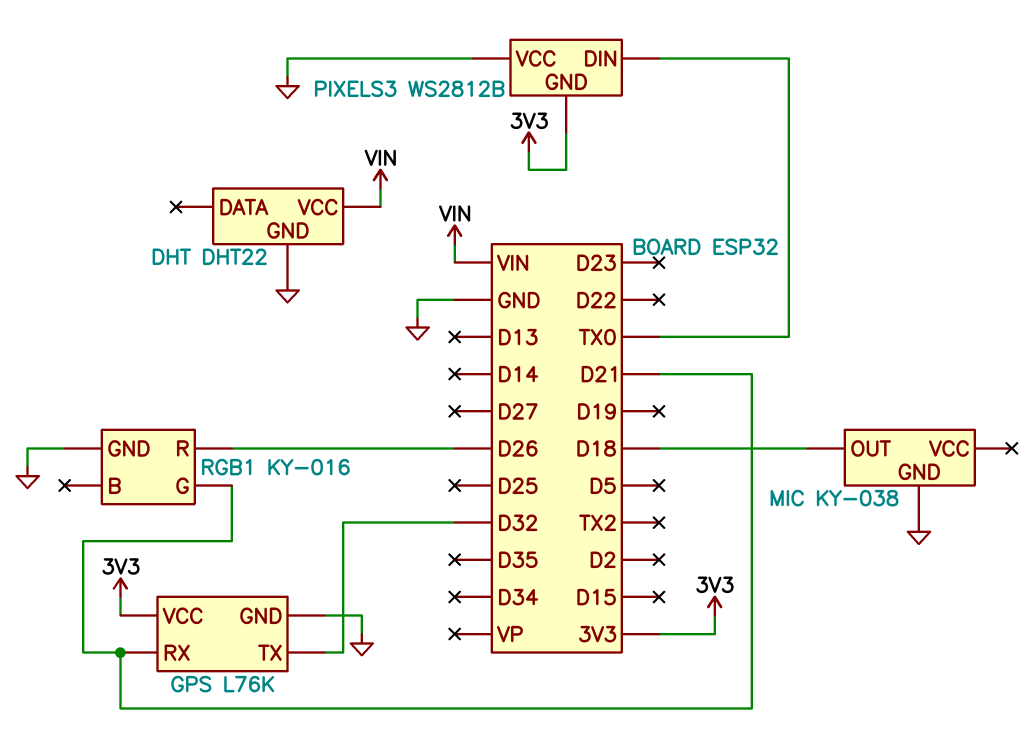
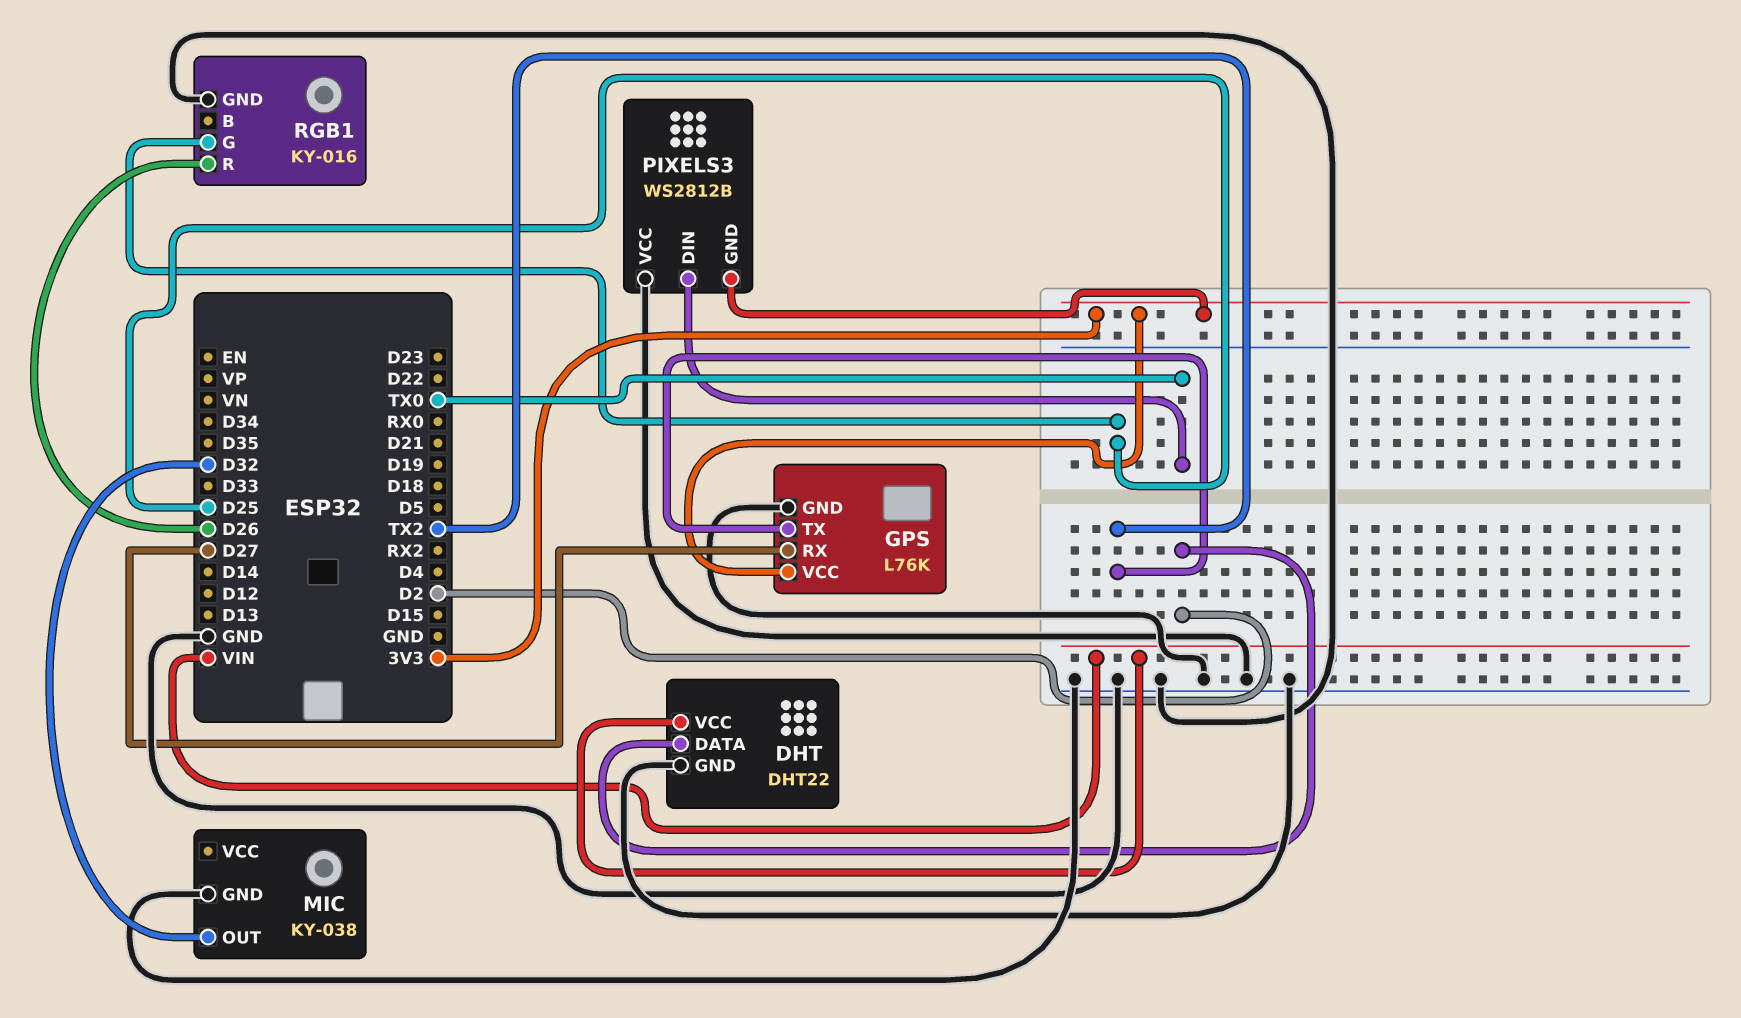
DHT pin DATA: none -> D2
GPS pin RX: D21 -> D27
GPS pin TX: D32 -> TX2
MIC pin OUT: D18 -> D32
RGB1 pin G: D21 -> D25

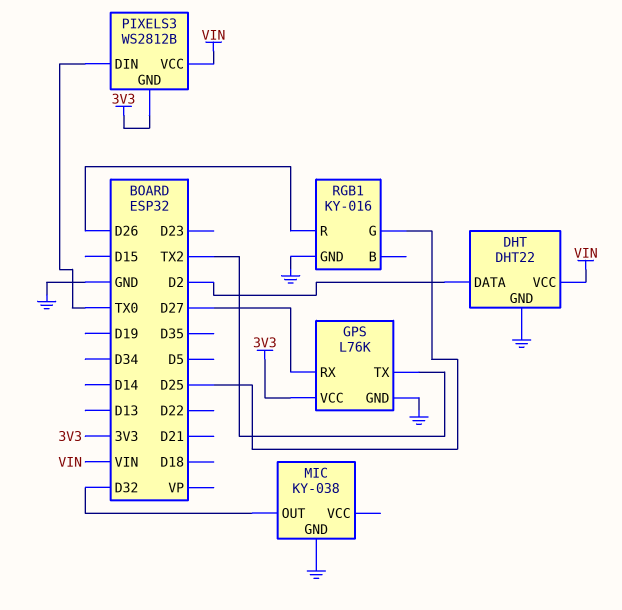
PIXELS3 pin VCC: GND -> VIN

